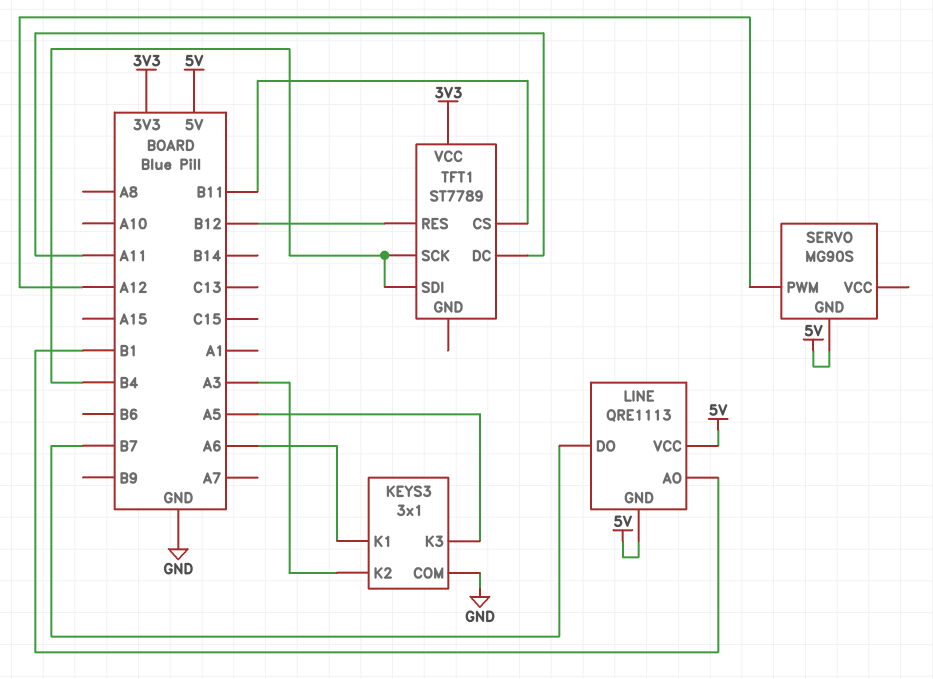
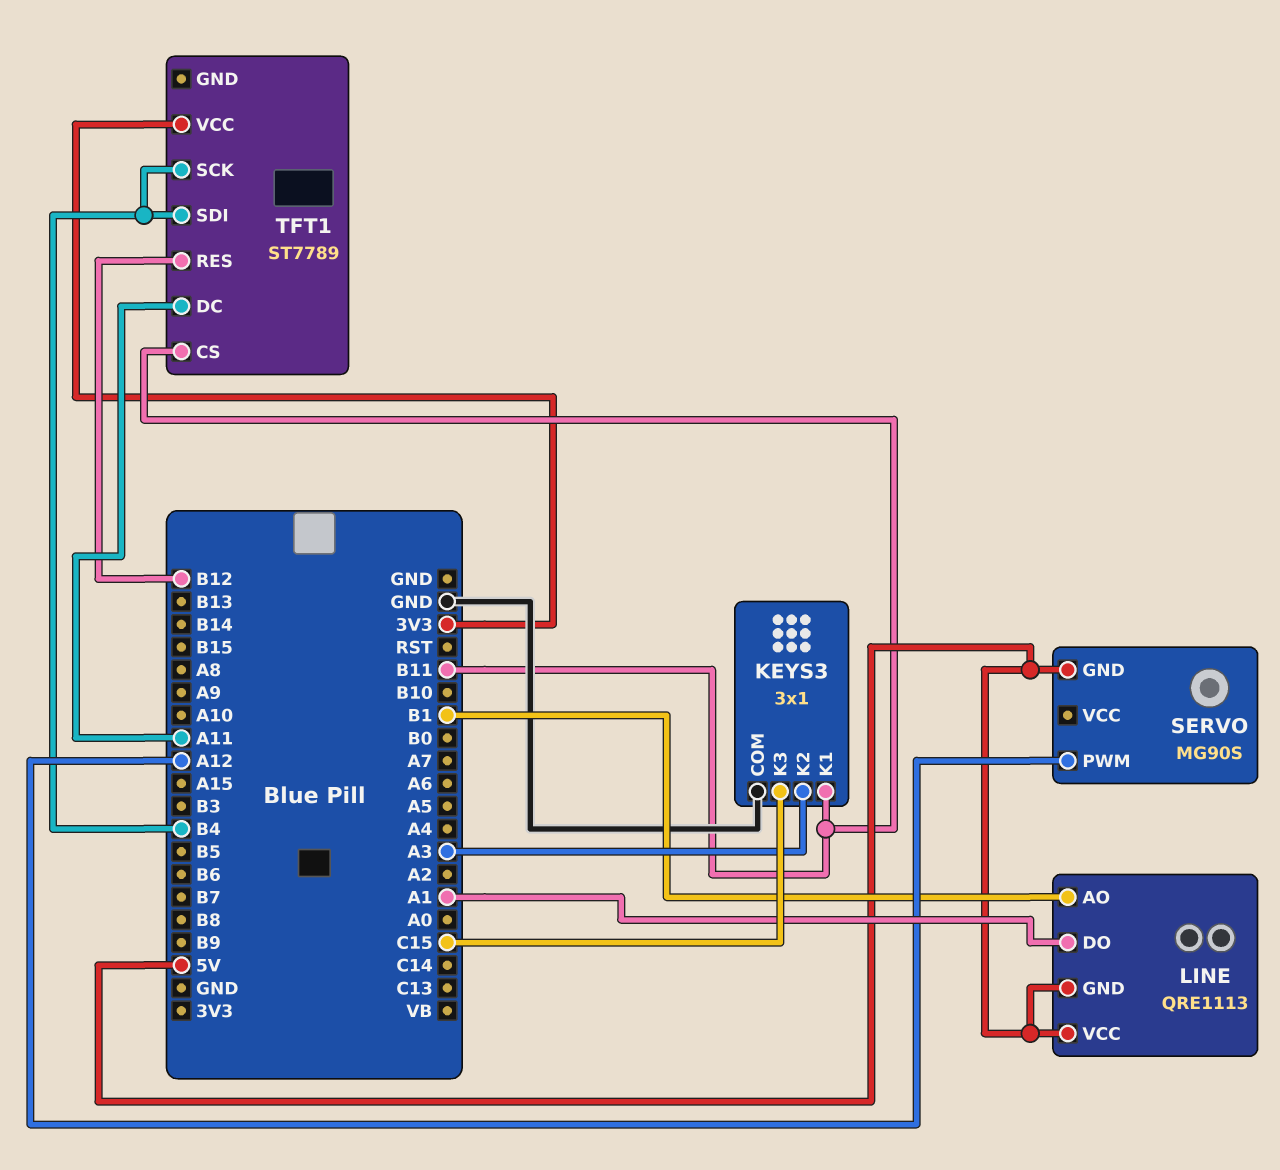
KEYS3 pin K1: A6 -> B11
KEYS3 pin K3: A5 -> C15
LINE pin DO: B7 -> A1

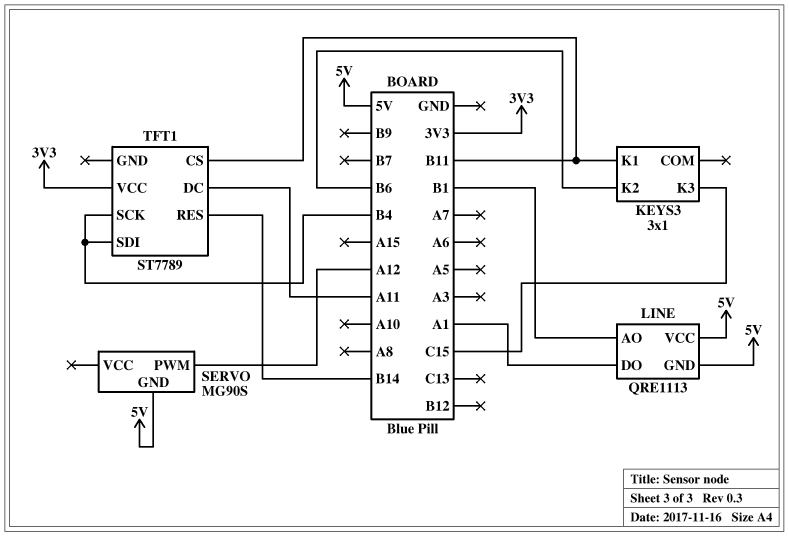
KEYS3 pin COM: GND -> none
KEYS3 pin K2: A3 -> B6
TFT1 pin RES: B12 -> B14

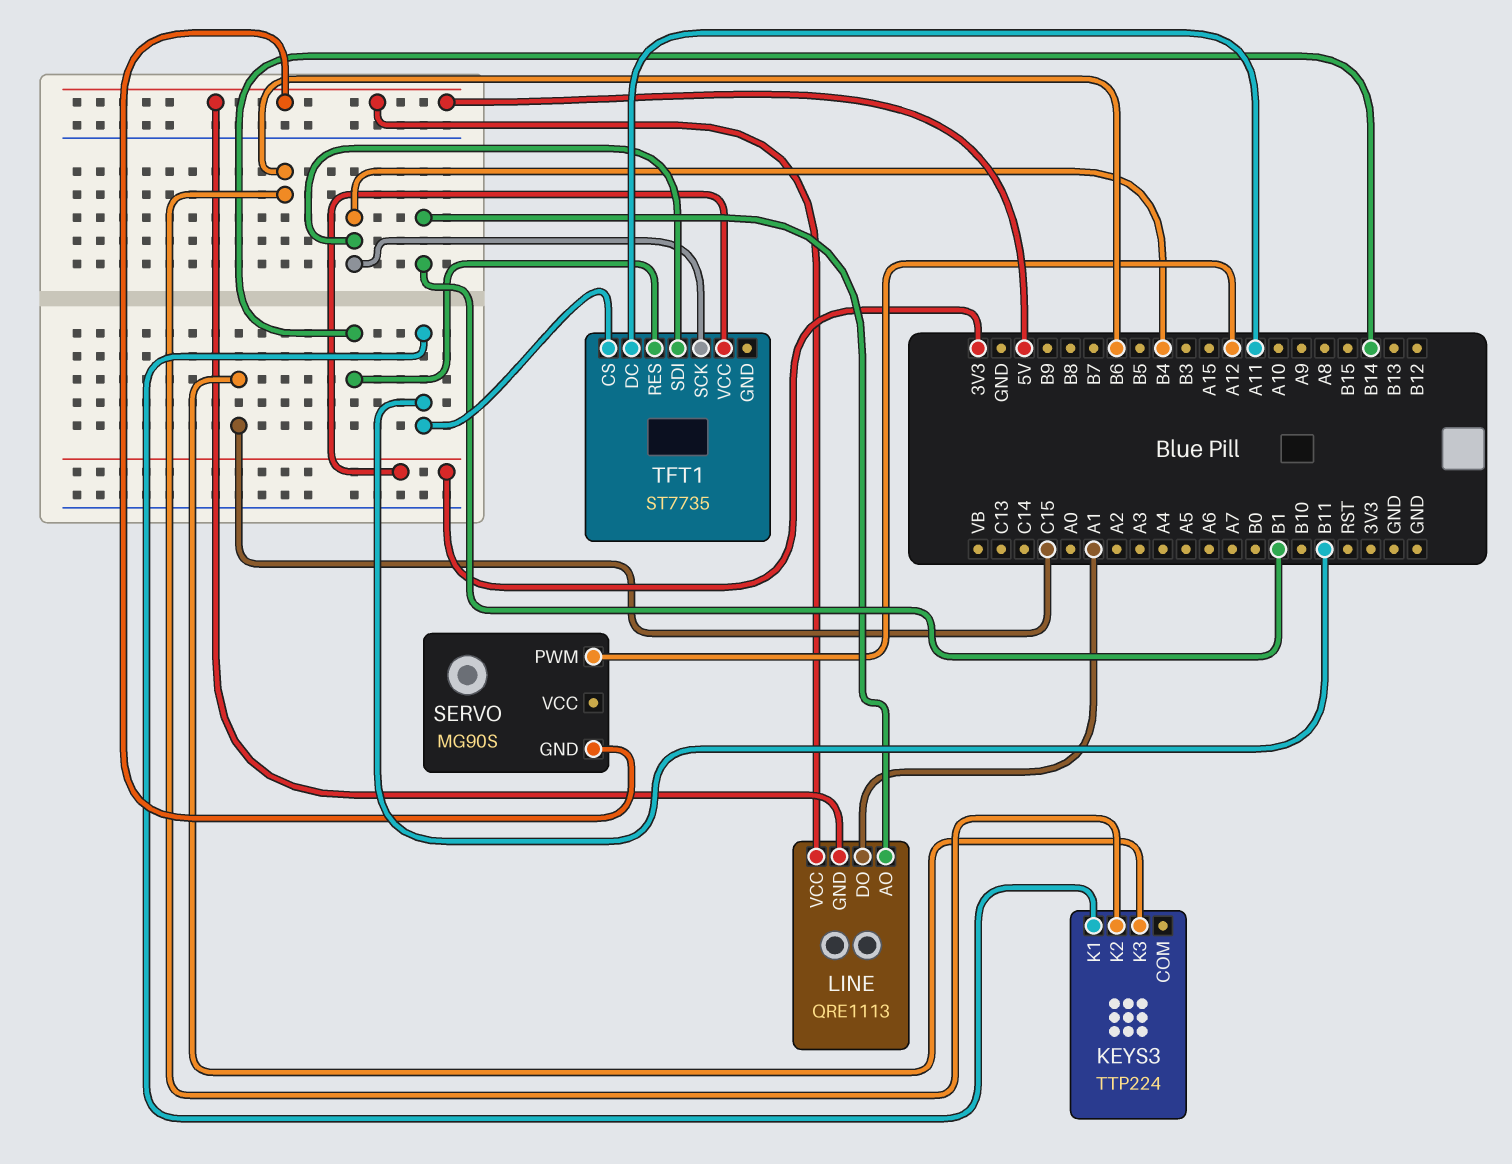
KEYS3: 3x1 -> TTP224
TFT1: ST7789 -> ST7735

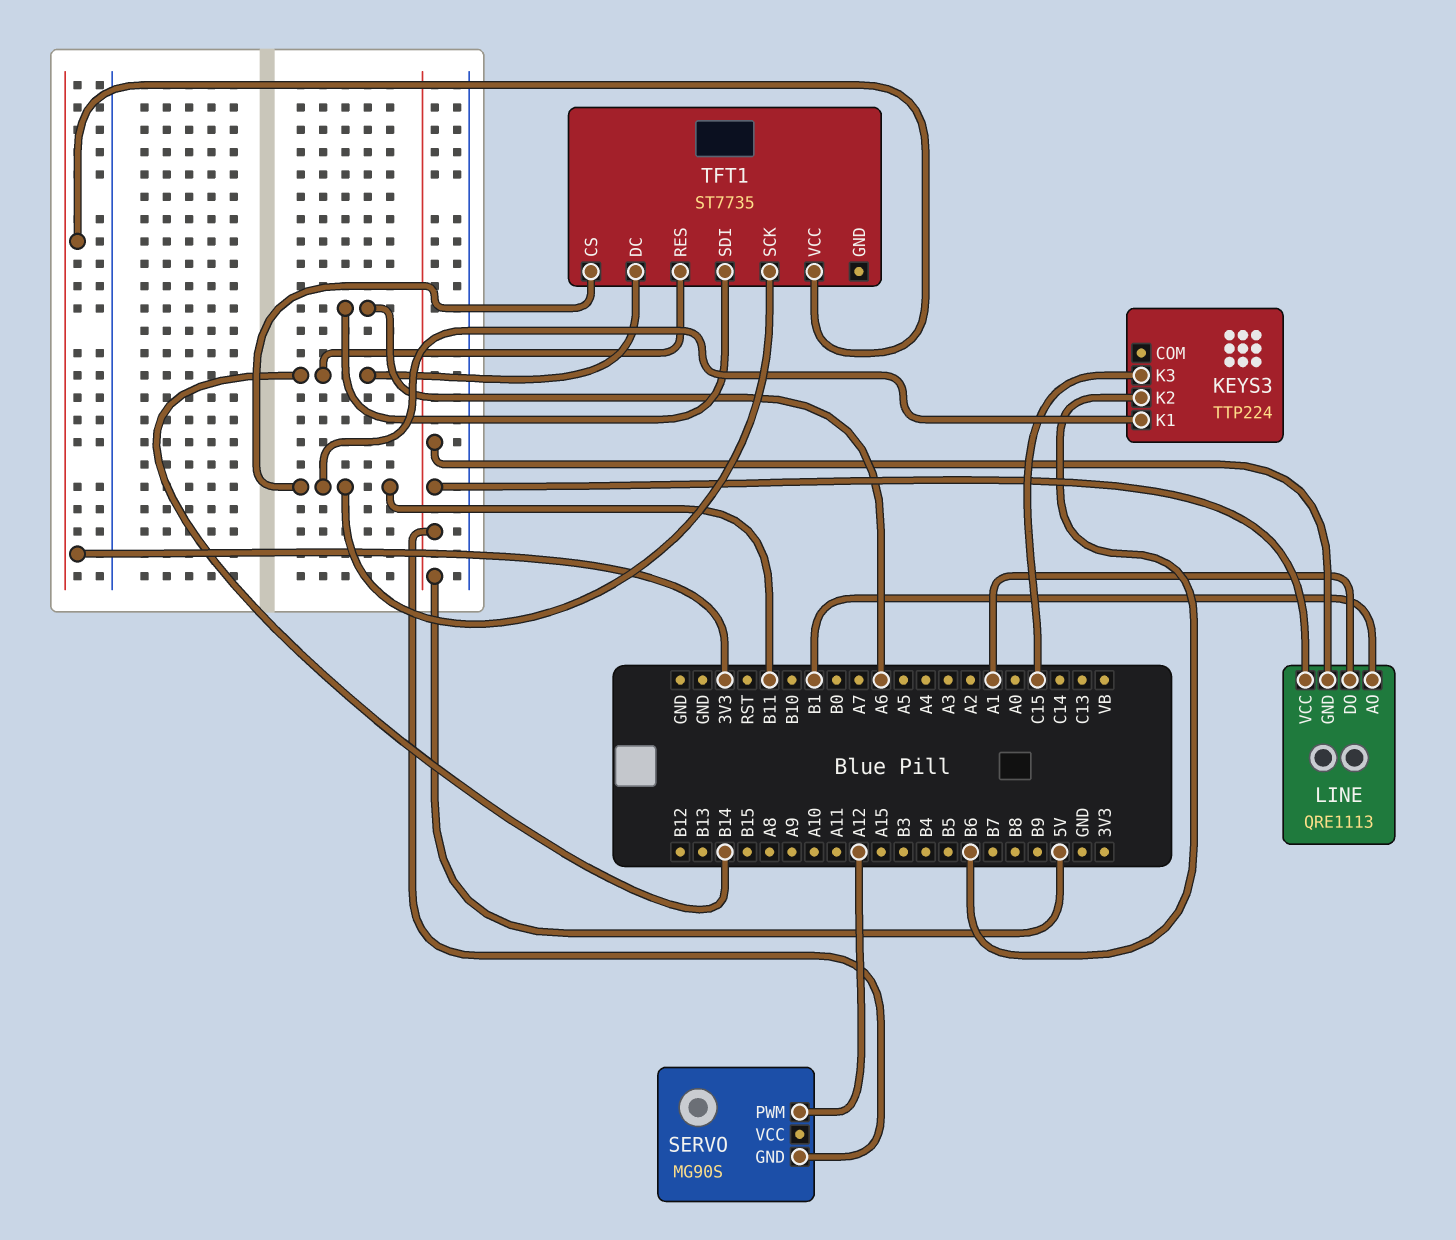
TFT1 pin DC: A11 -> B14
TFT1 pin SCK: B4 -> B11
TFT1 pin SDI: B4 -> A6

